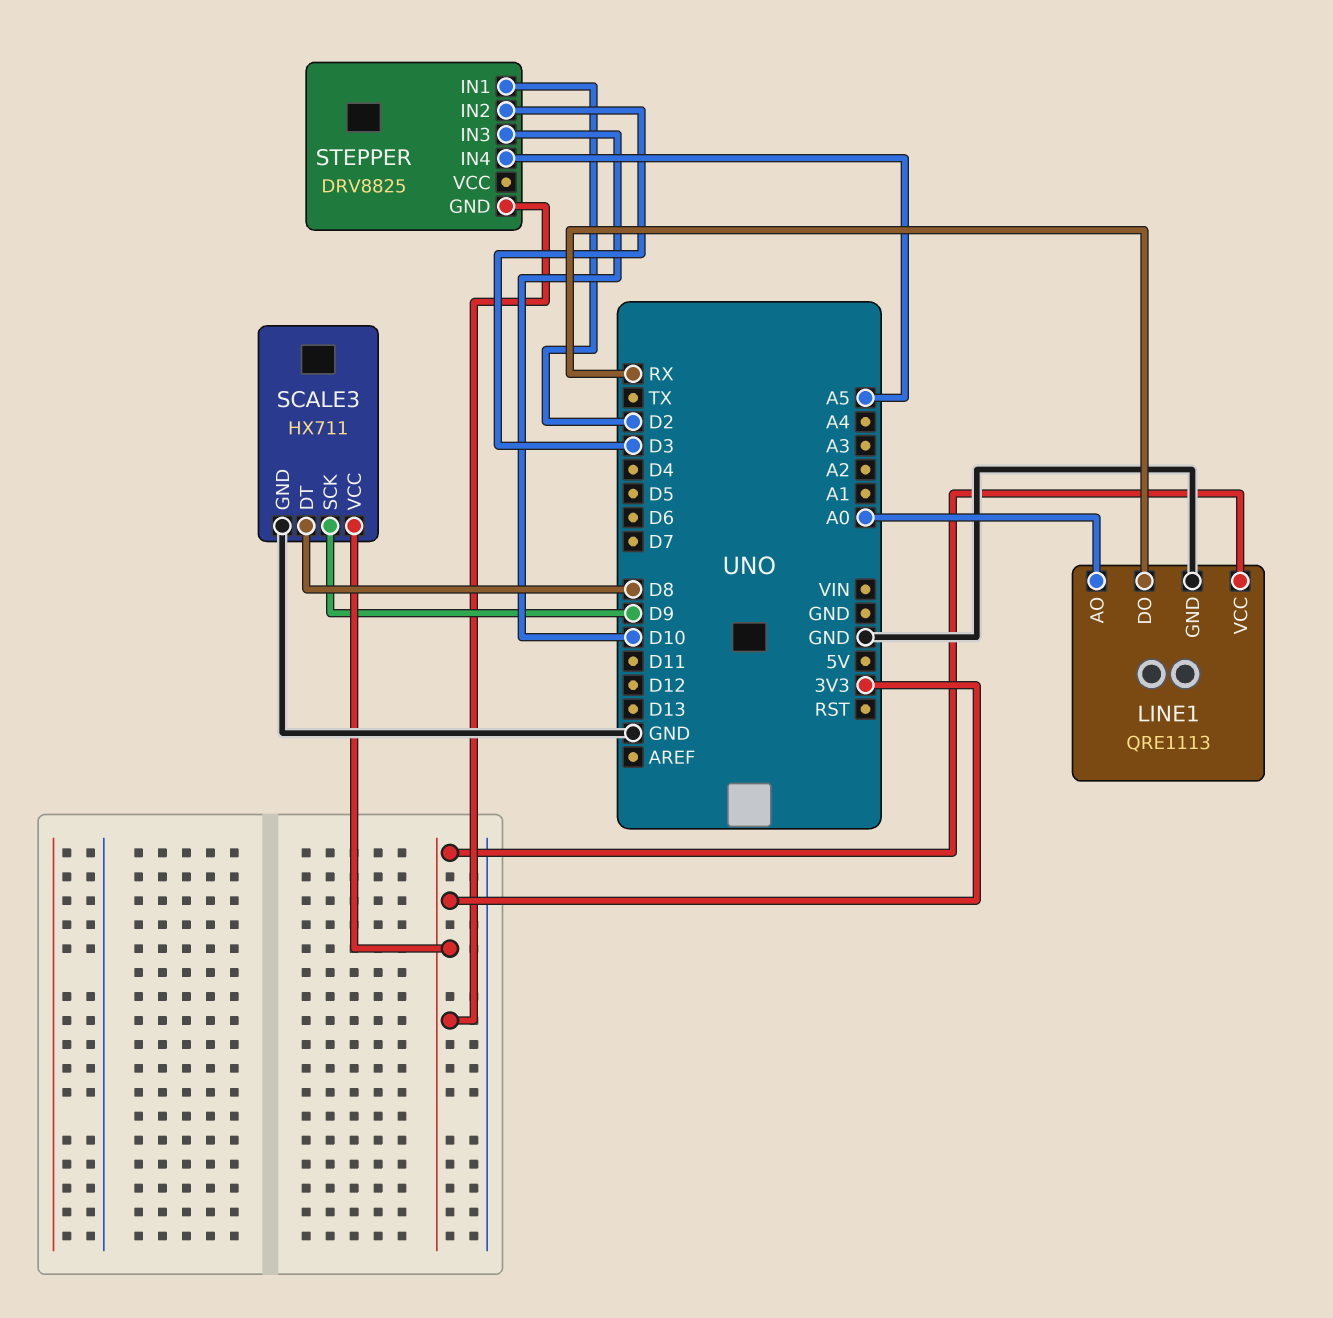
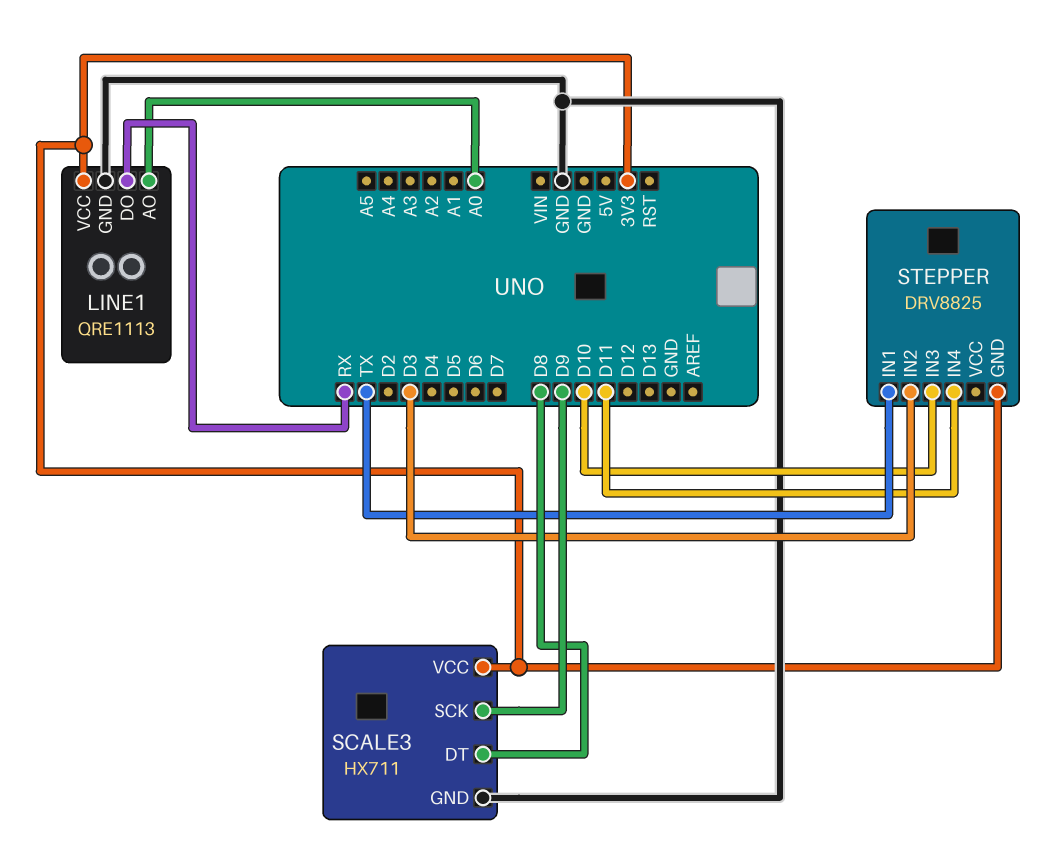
STEPPER pin IN1: D2 -> TX
STEPPER pin IN4: A5 -> D11

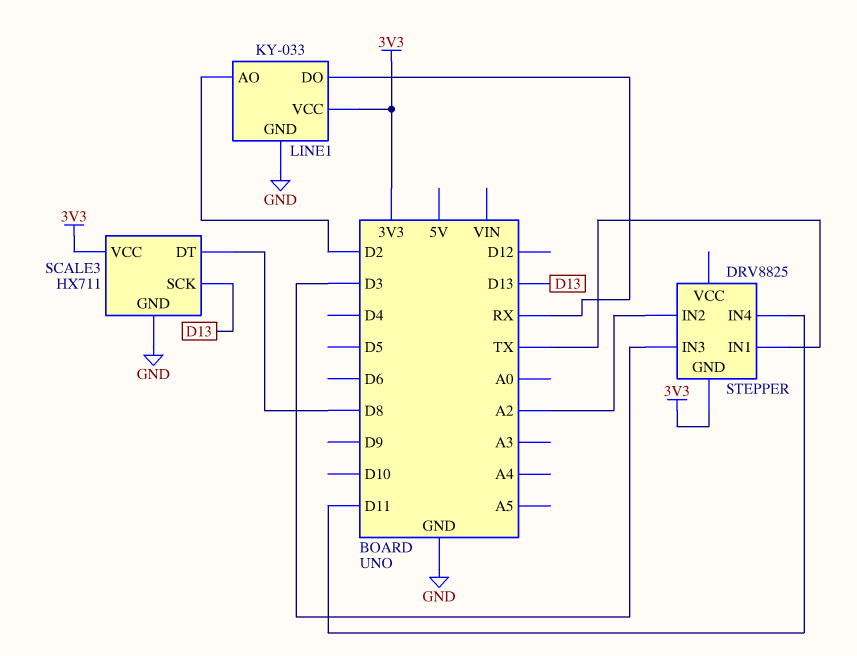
LINE1: QRE1113 -> KY-033
LINE1 pin AO: A0 -> D2
SCALE3 pin SCK: D9 -> D13
STEPPER pin IN2: D3 -> A2
STEPPER pin IN3: D10 -> D3

